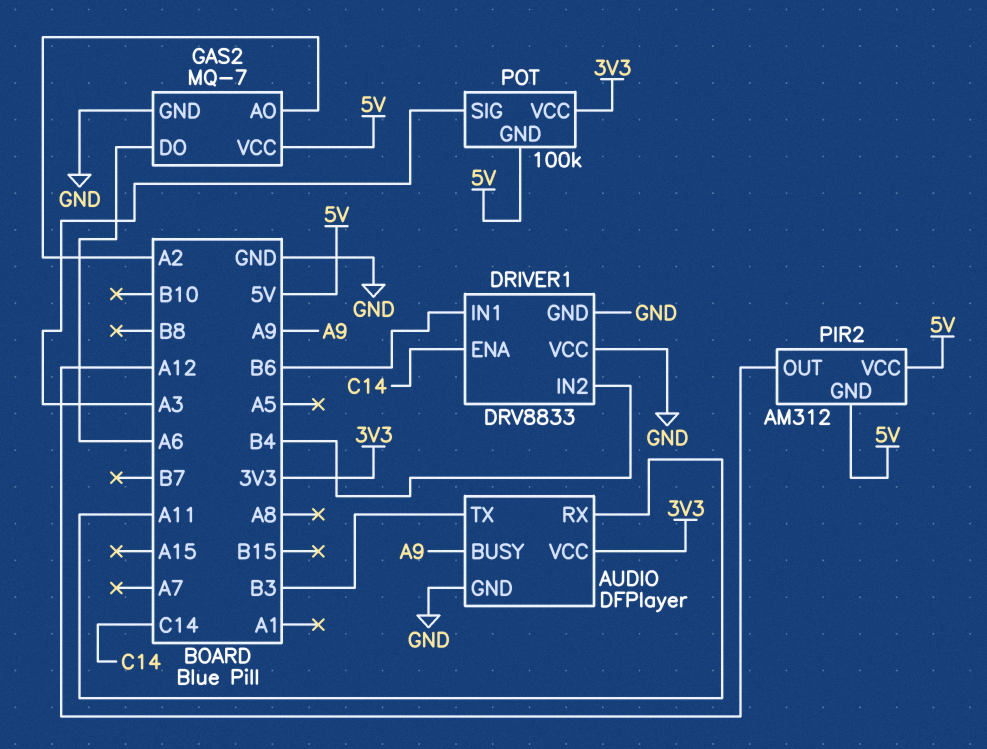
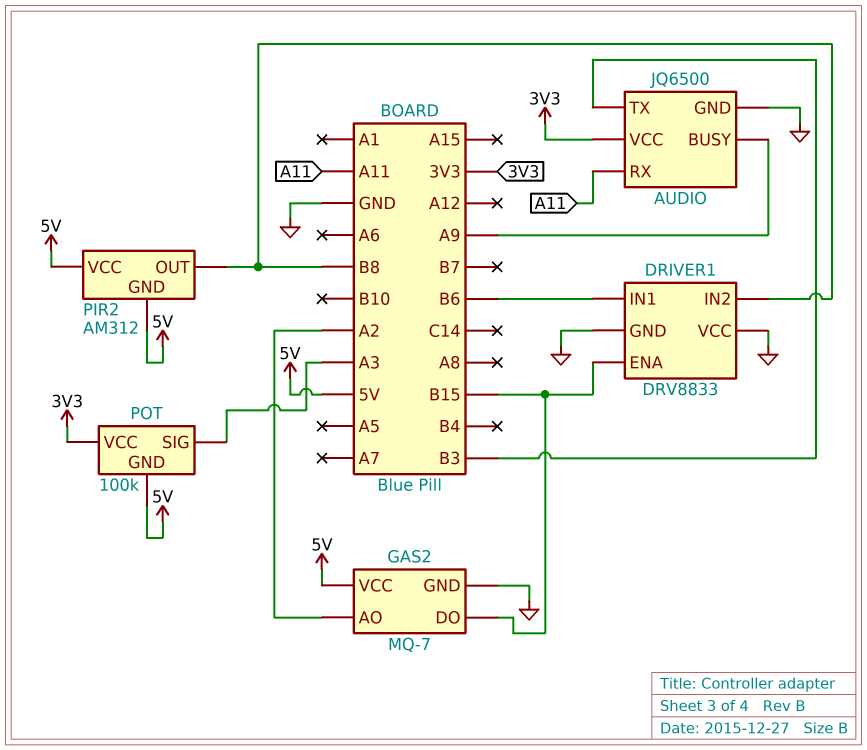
AUDIO: DFPlayer -> JQ6500
DRIVER1 pin ENA: C14 -> B15
DRIVER1 pin IN2: B4 -> B8
GAS2 pin DO: A6 -> B15
PIR2 pin OUT: A12 -> B8

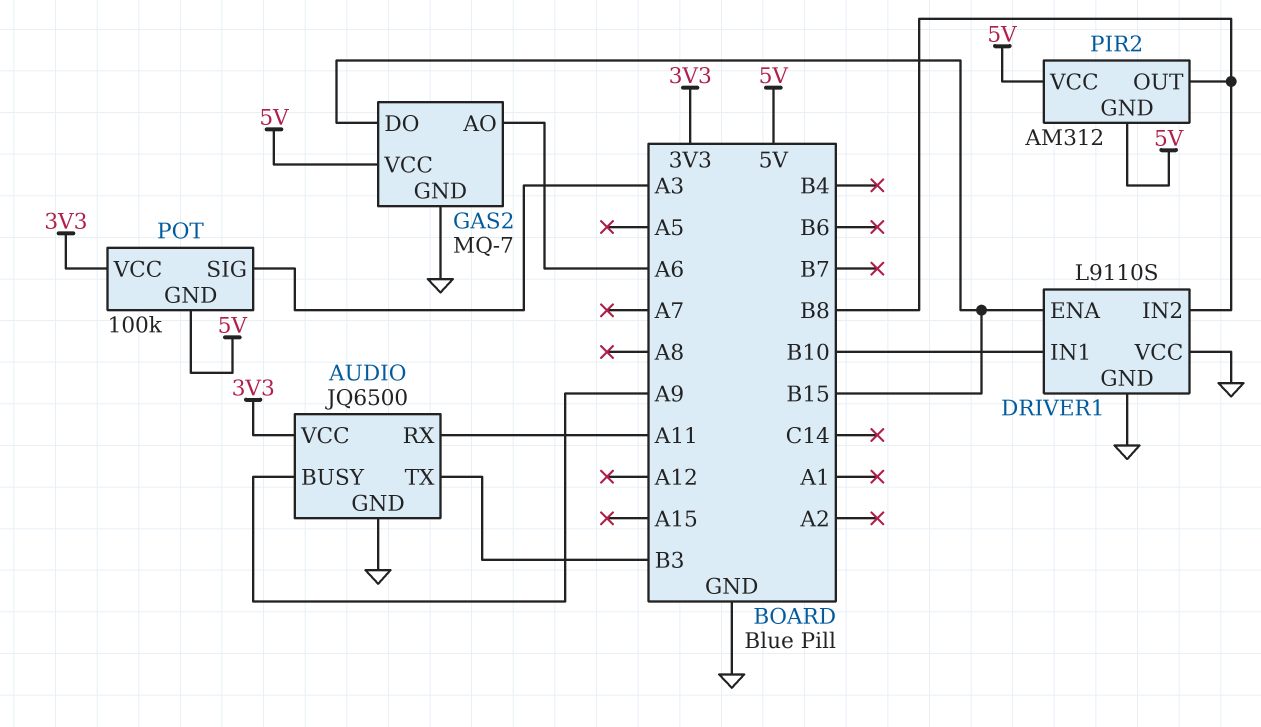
DRIVER1: DRV8833 -> L9110S
DRIVER1 pin IN1: B6 -> B10
GAS2 pin AO: A2 -> A6

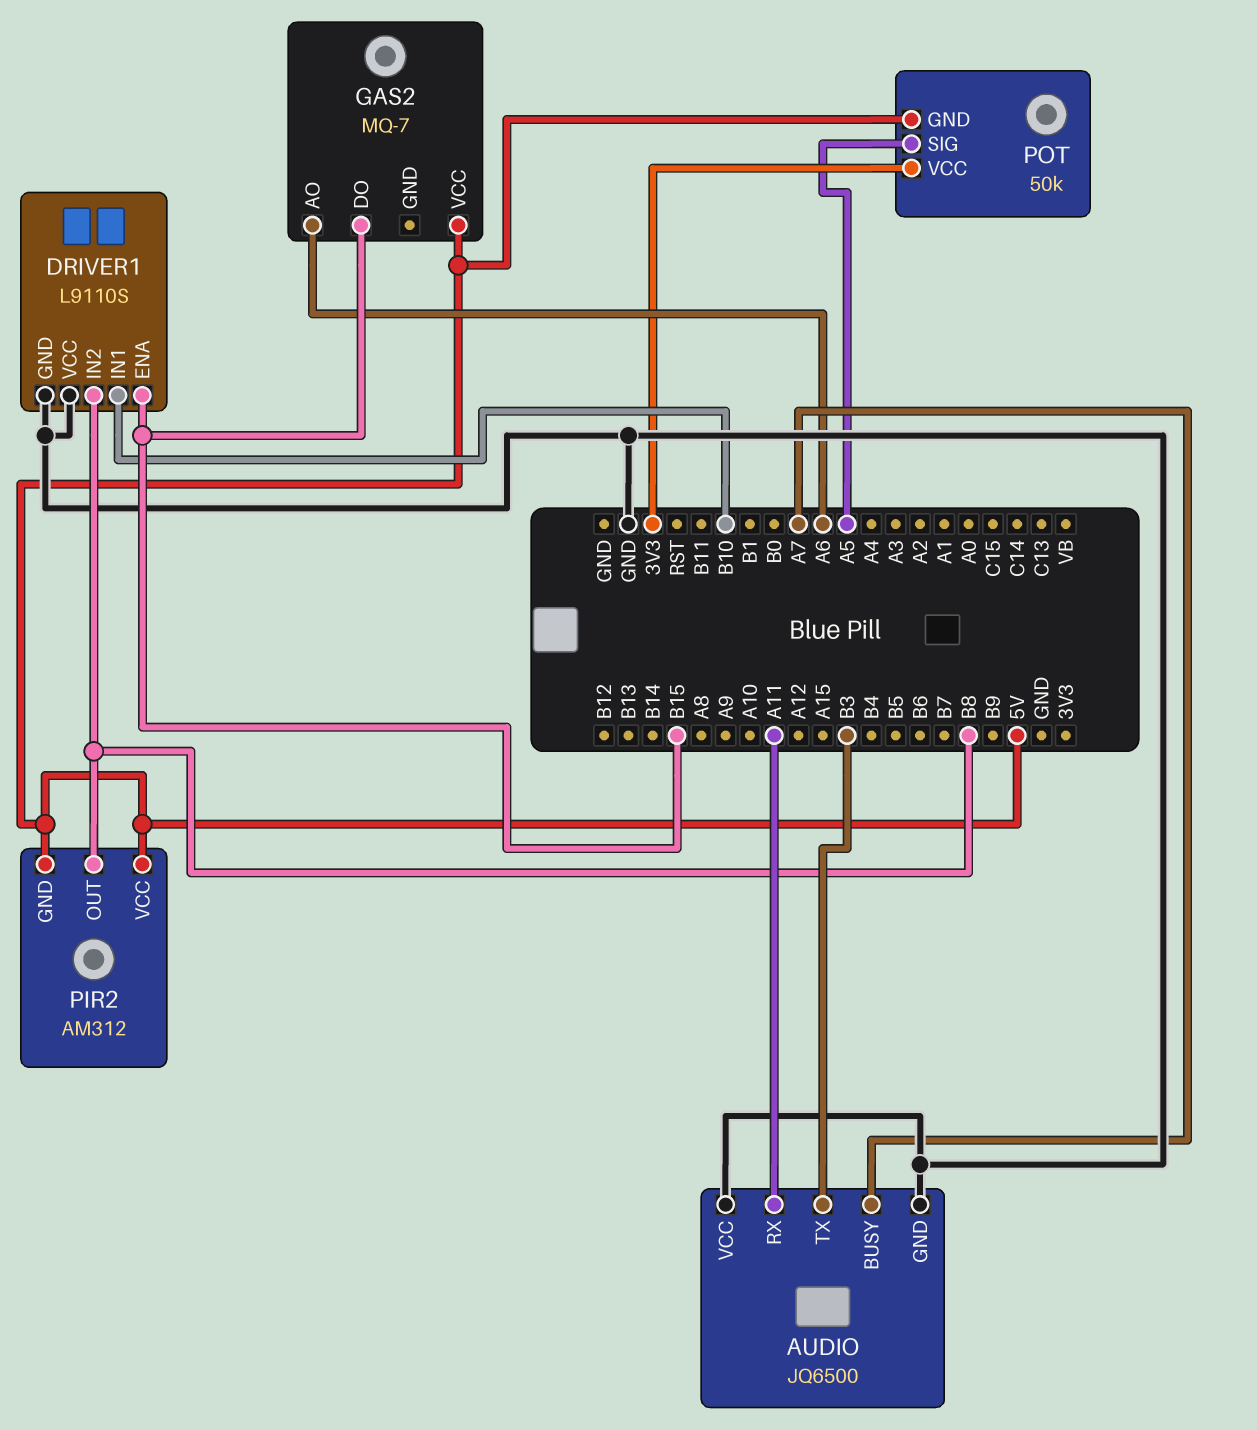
AUDIO pin BUSY: A9 -> A7
AUDIO pin VCC: 3V3 -> GND
GAS2 pin GND: GND -> none
POT: 100k -> 50k
POT pin SIG: A3 -> A5

